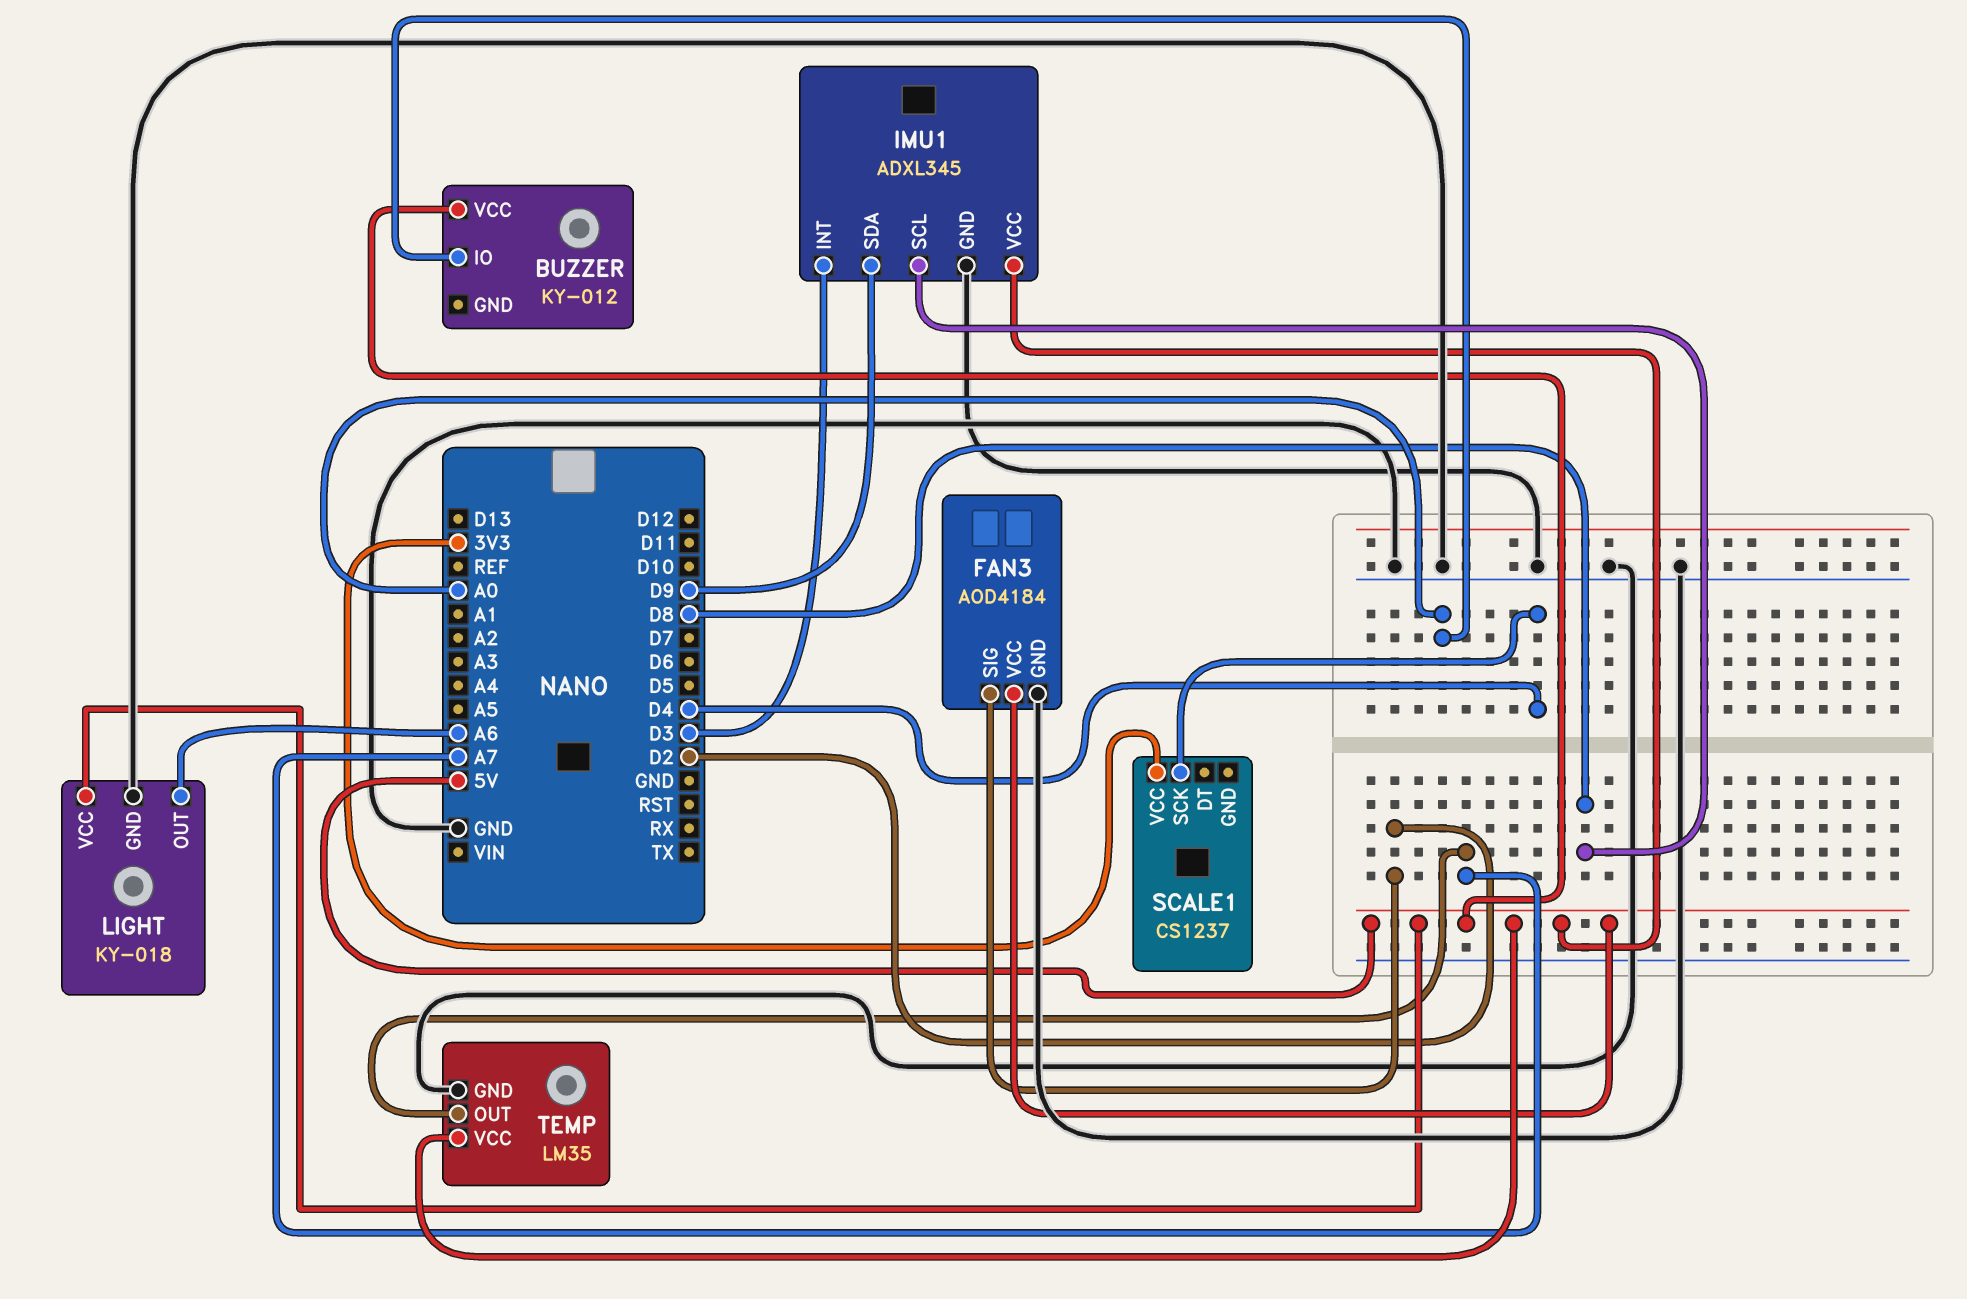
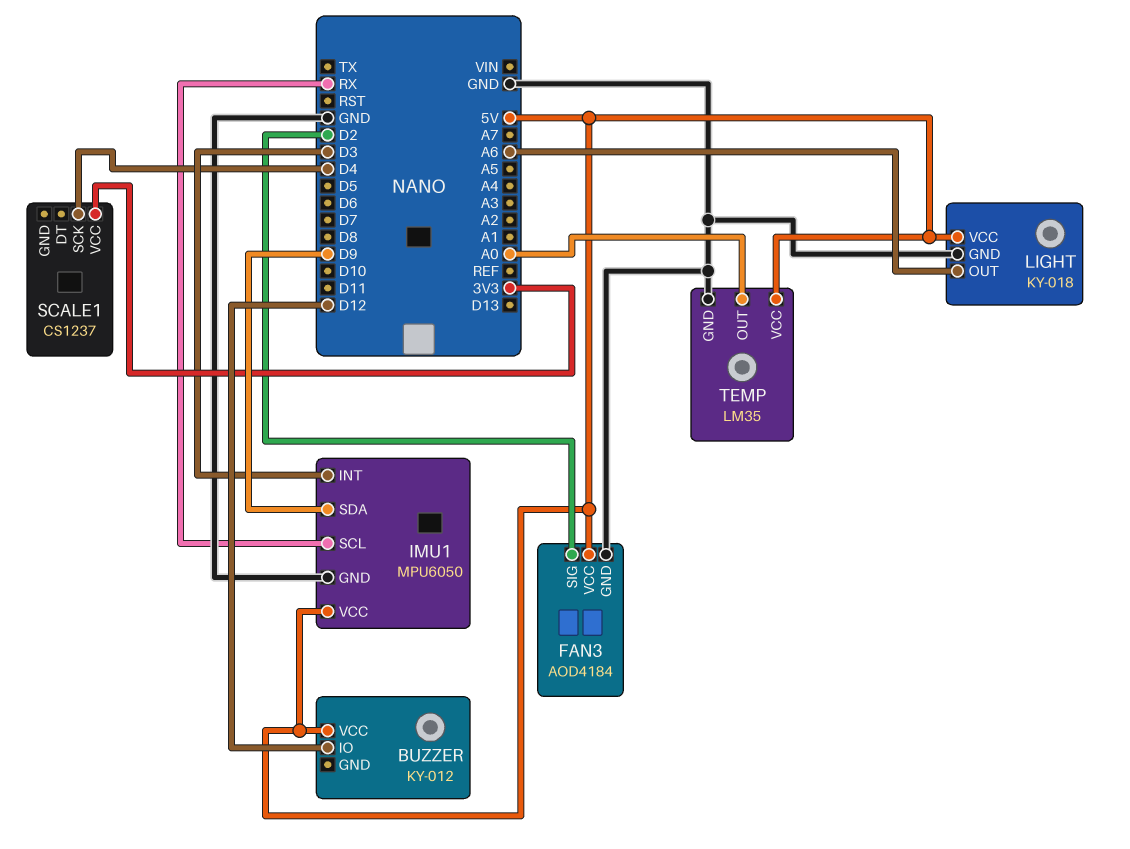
BUZZER pin IO: A0 -> D12
IMU1: ADXL345 -> MPU6050
IMU1 pin SCL: D8 -> RX
TEMP pin OUT: A7 -> A0

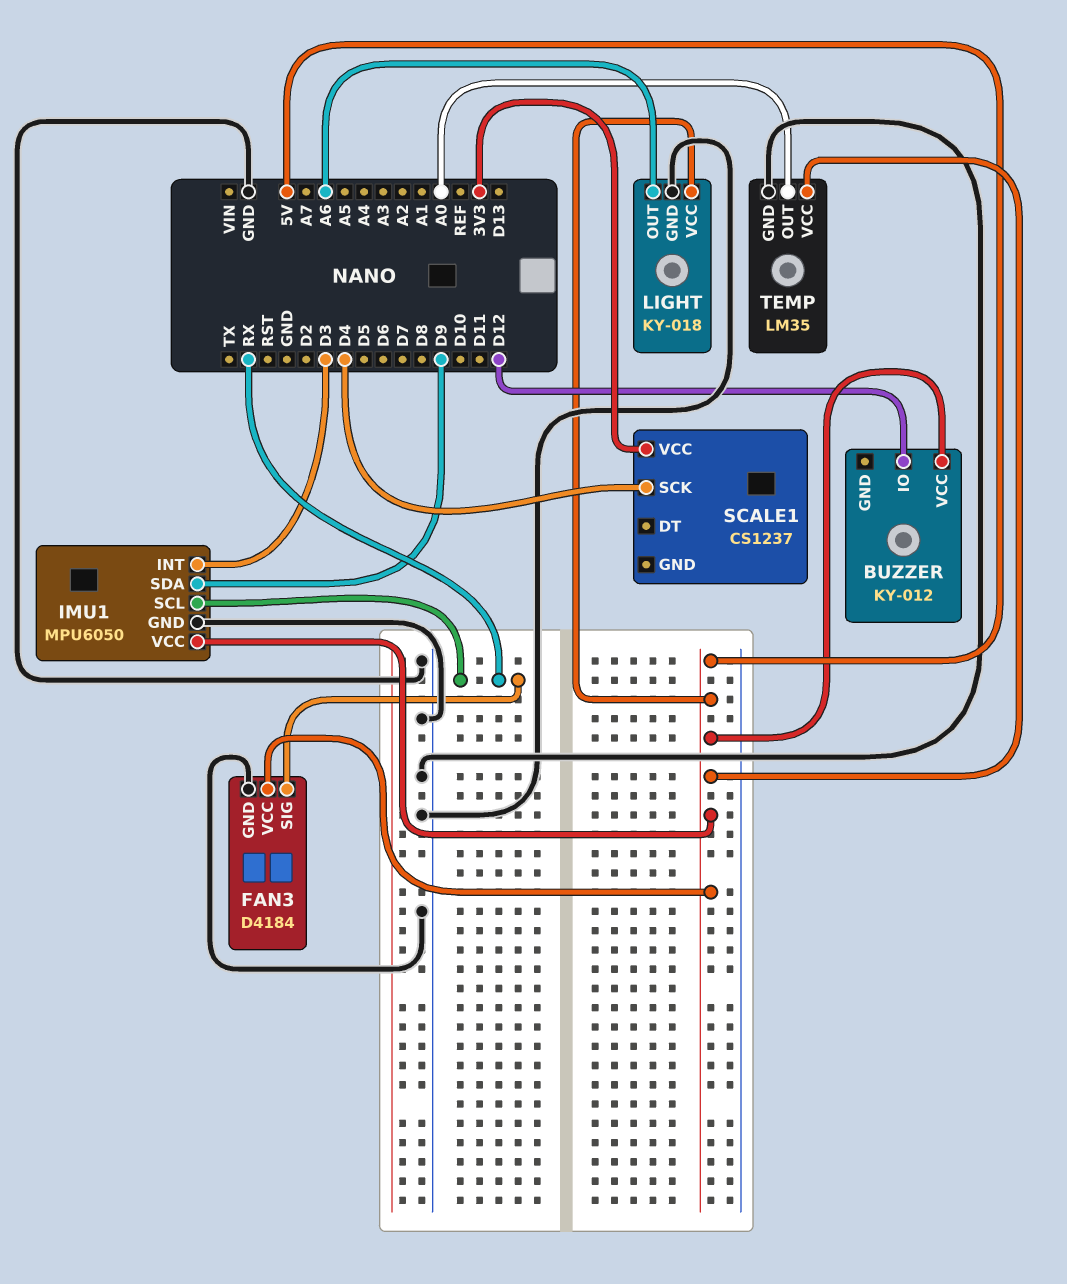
FAN3: AOD4184 -> D4184
FAN3 pin SIG: D2 -> RX

